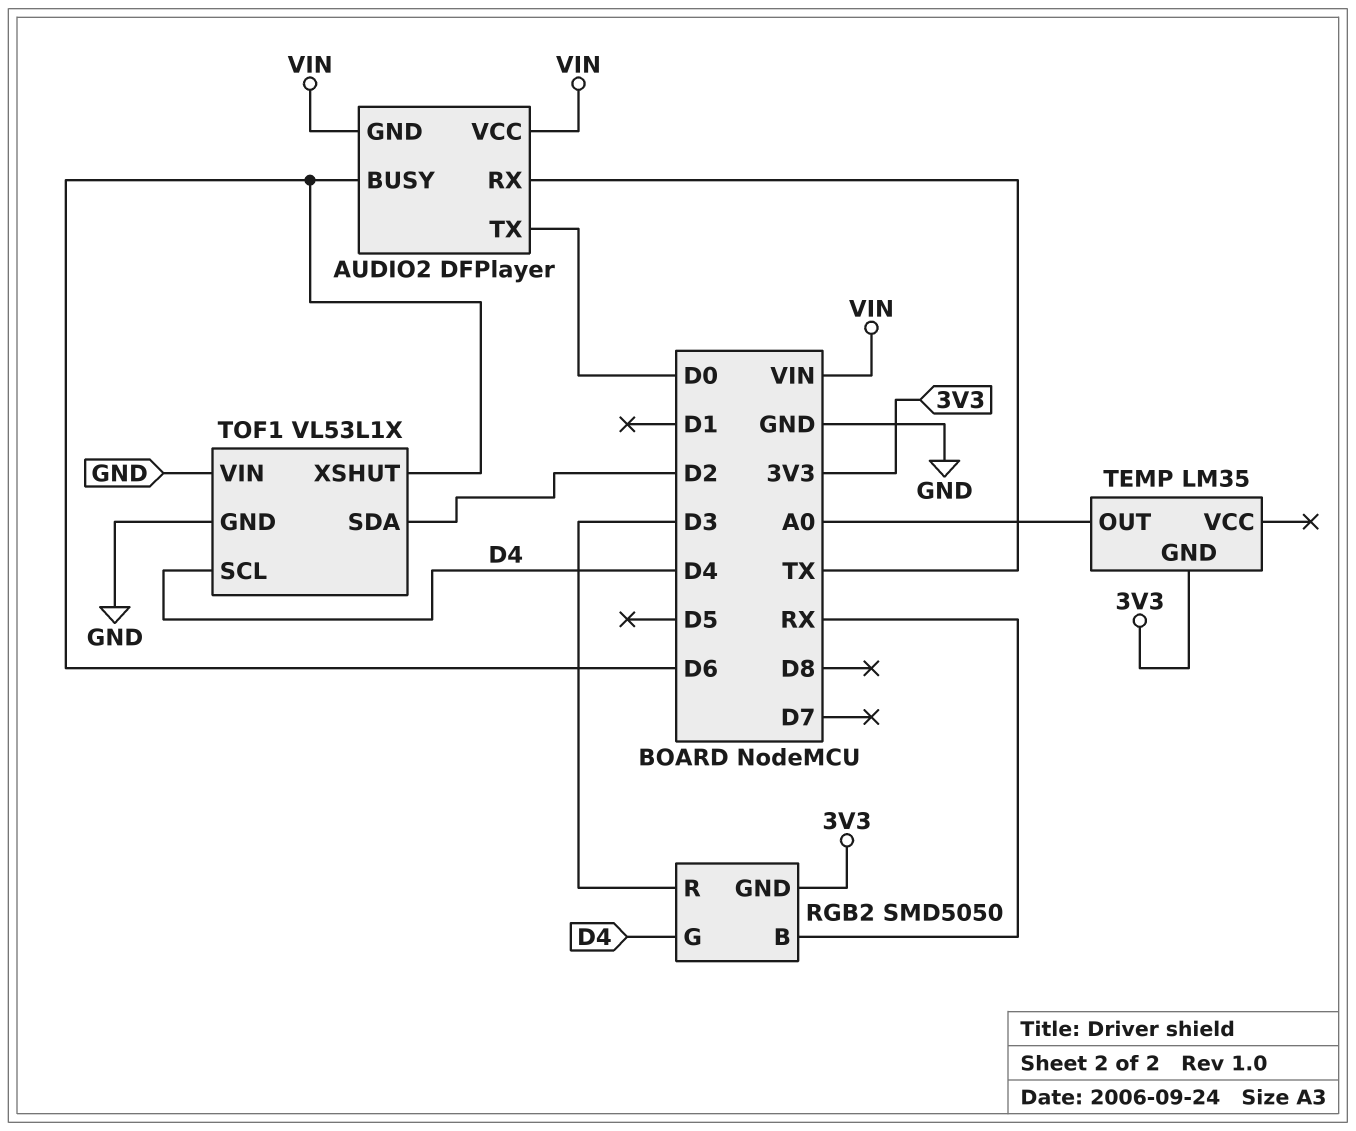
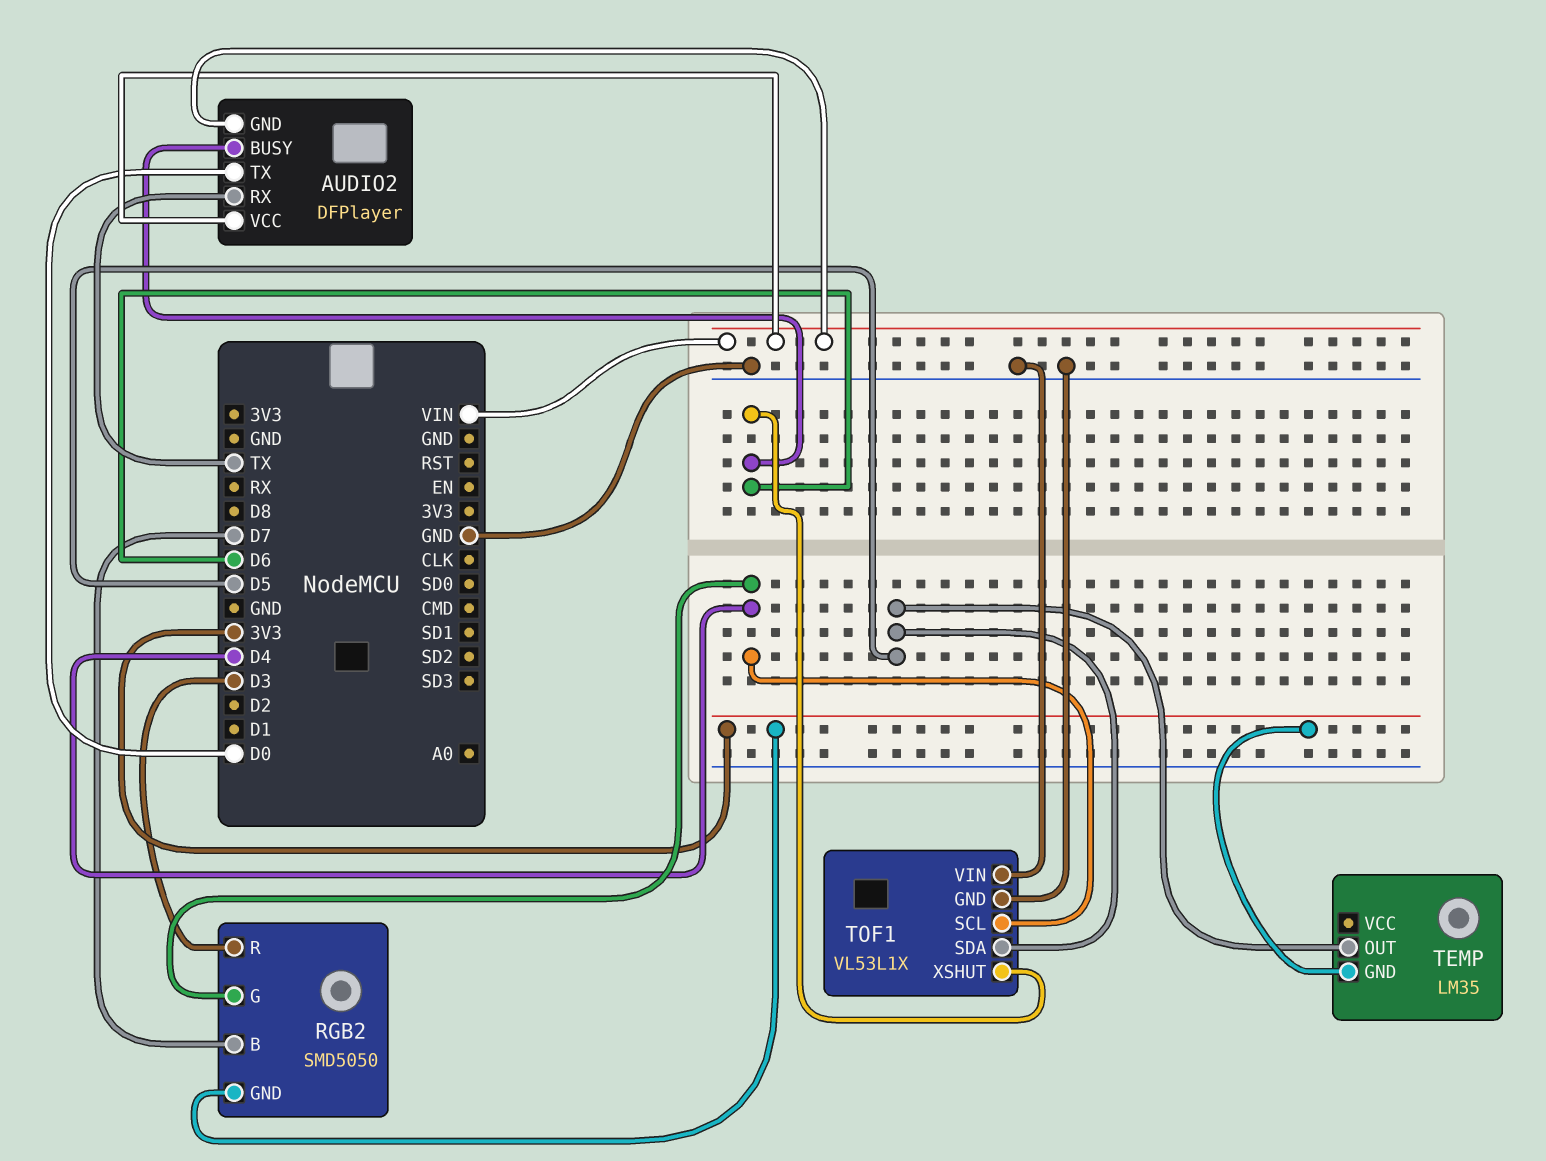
RGB2 pin B: RX -> D7
TEMP pin OUT: A0 -> D5
TOF1 pin SDA: D2 -> D5

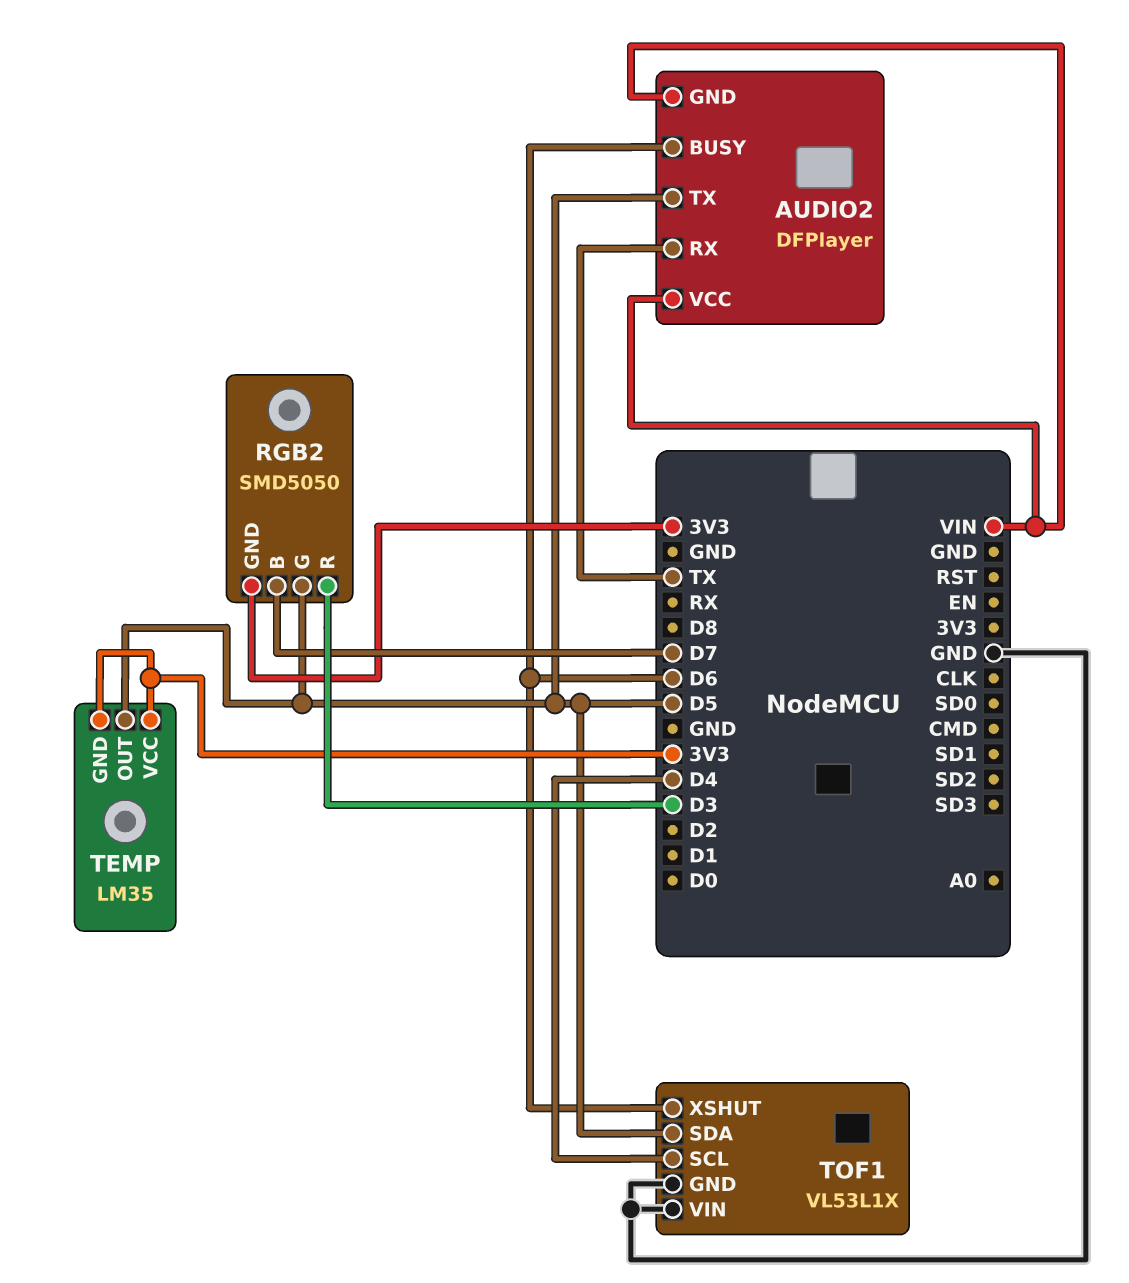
AUDIO2 pin TX: D0 -> D5
RGB2 pin G: D4 -> D5
TEMP pin VCC: none -> 3V3

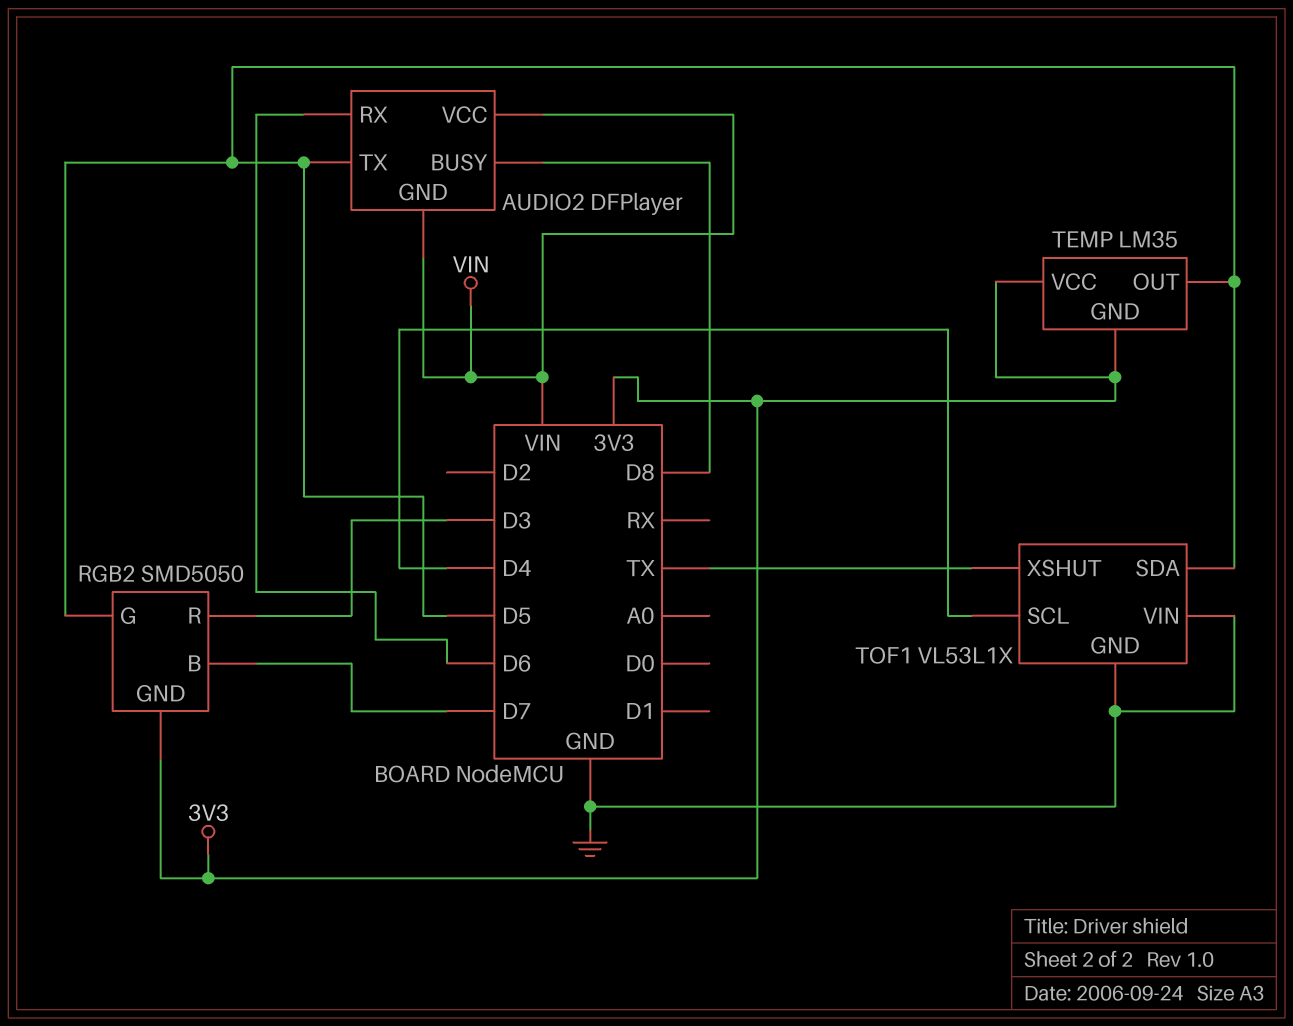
AUDIO2 pin BUSY: D6 -> D8
AUDIO2 pin RX: TX -> D6
TOF1 pin XSHUT: D6 -> TX

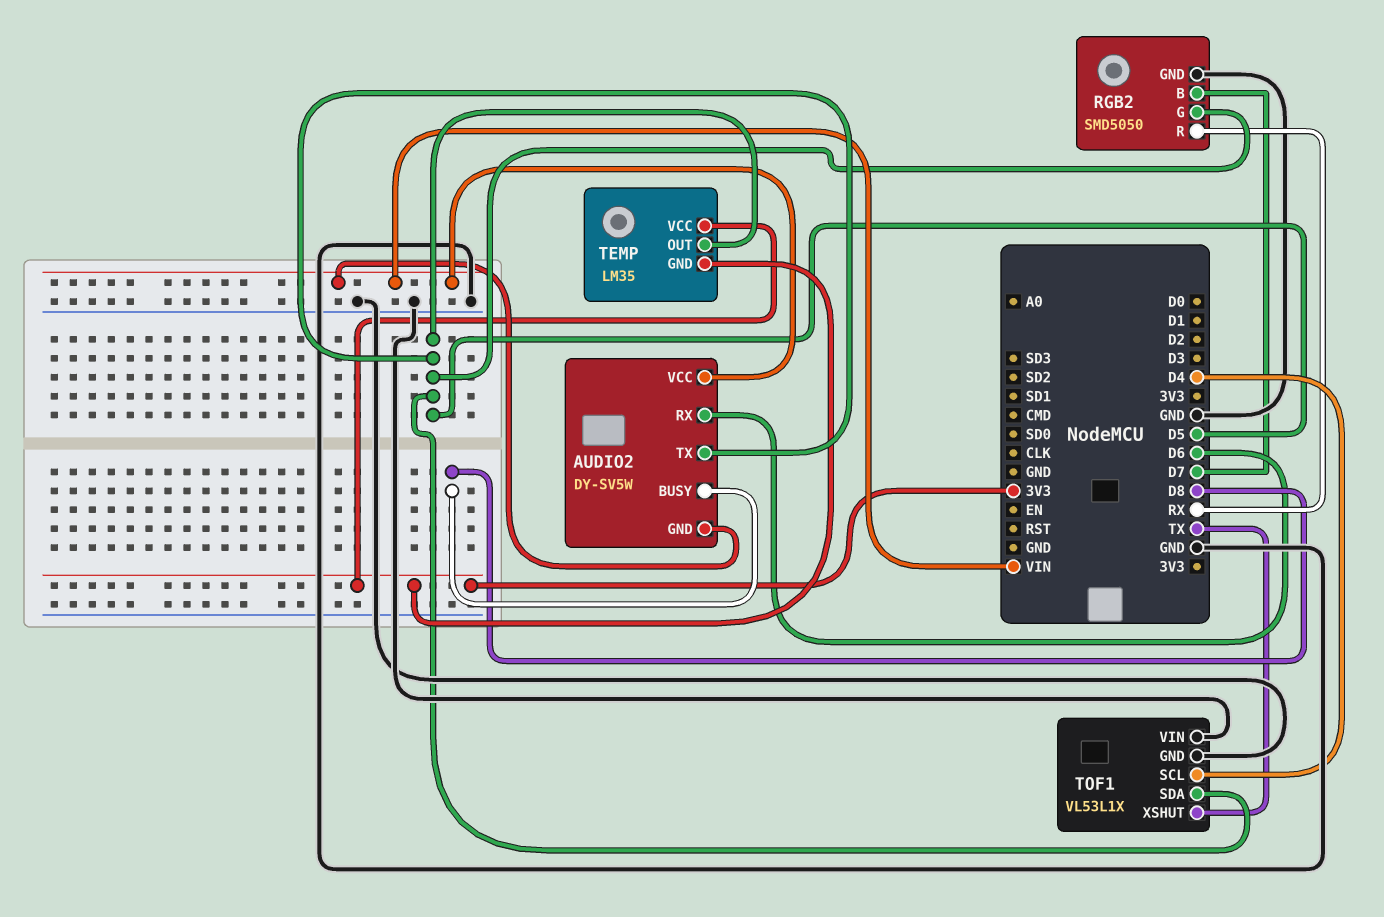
AUDIO2: DFPlayer -> DY-SV5W
RGB2 pin GND: 3V3 -> GND
RGB2 pin R: D3 -> RX

